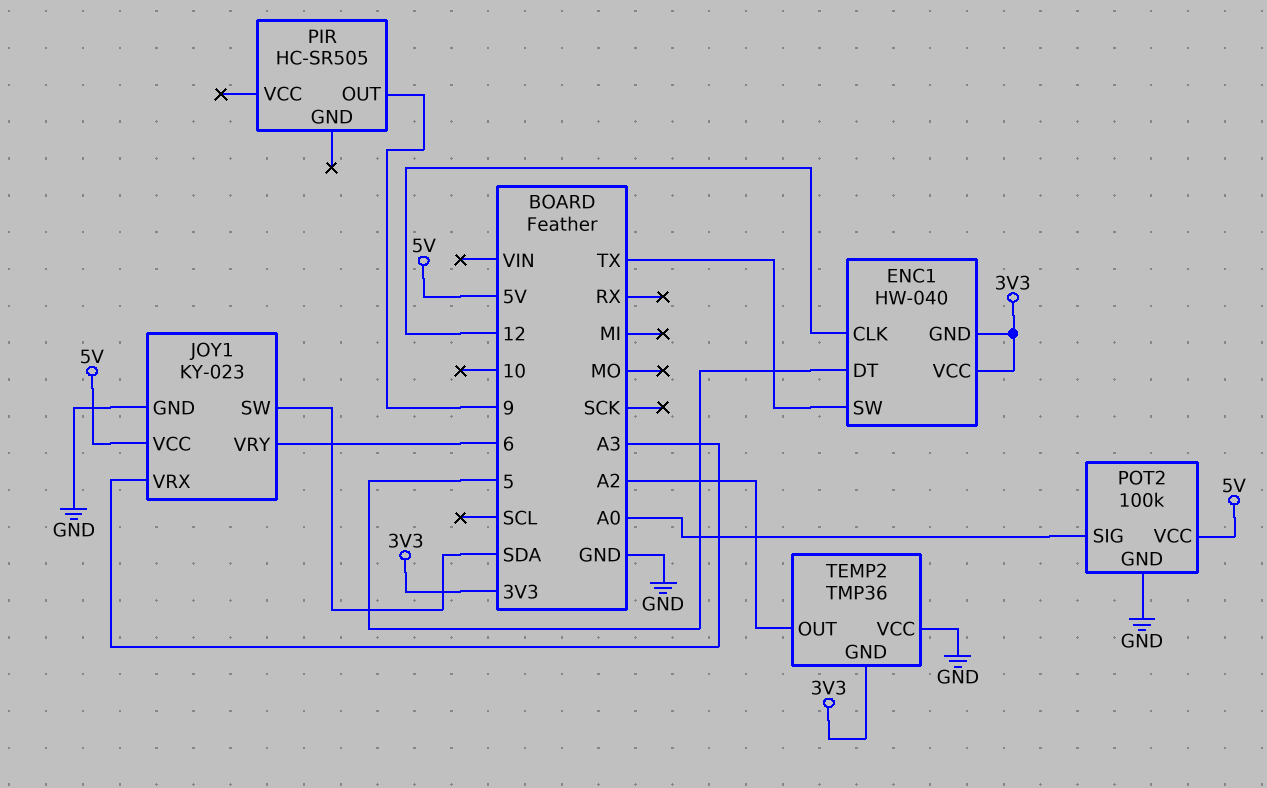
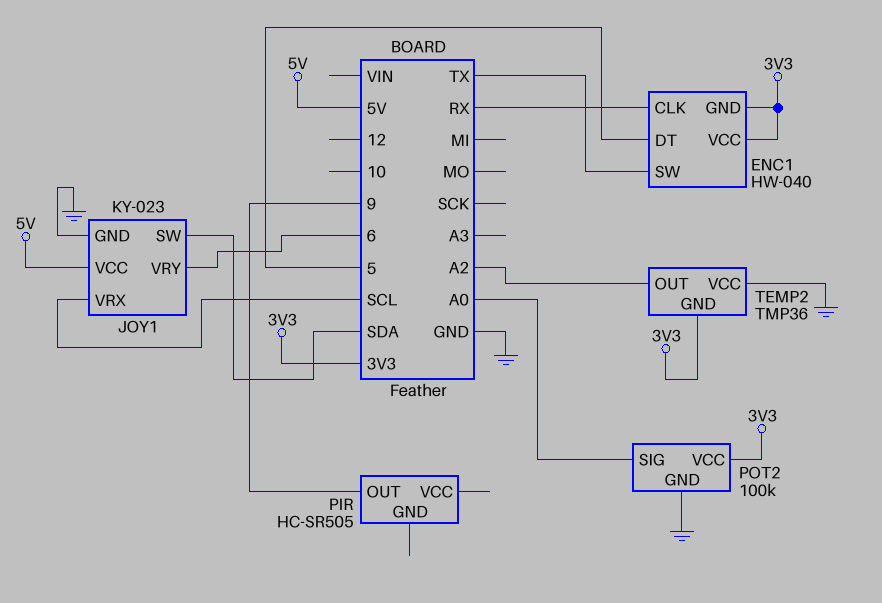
ENC1 pin CLK: 12 -> RX
JOY1 pin VRX: A3 -> SCL
POT2 pin VCC: 5V -> 3V3

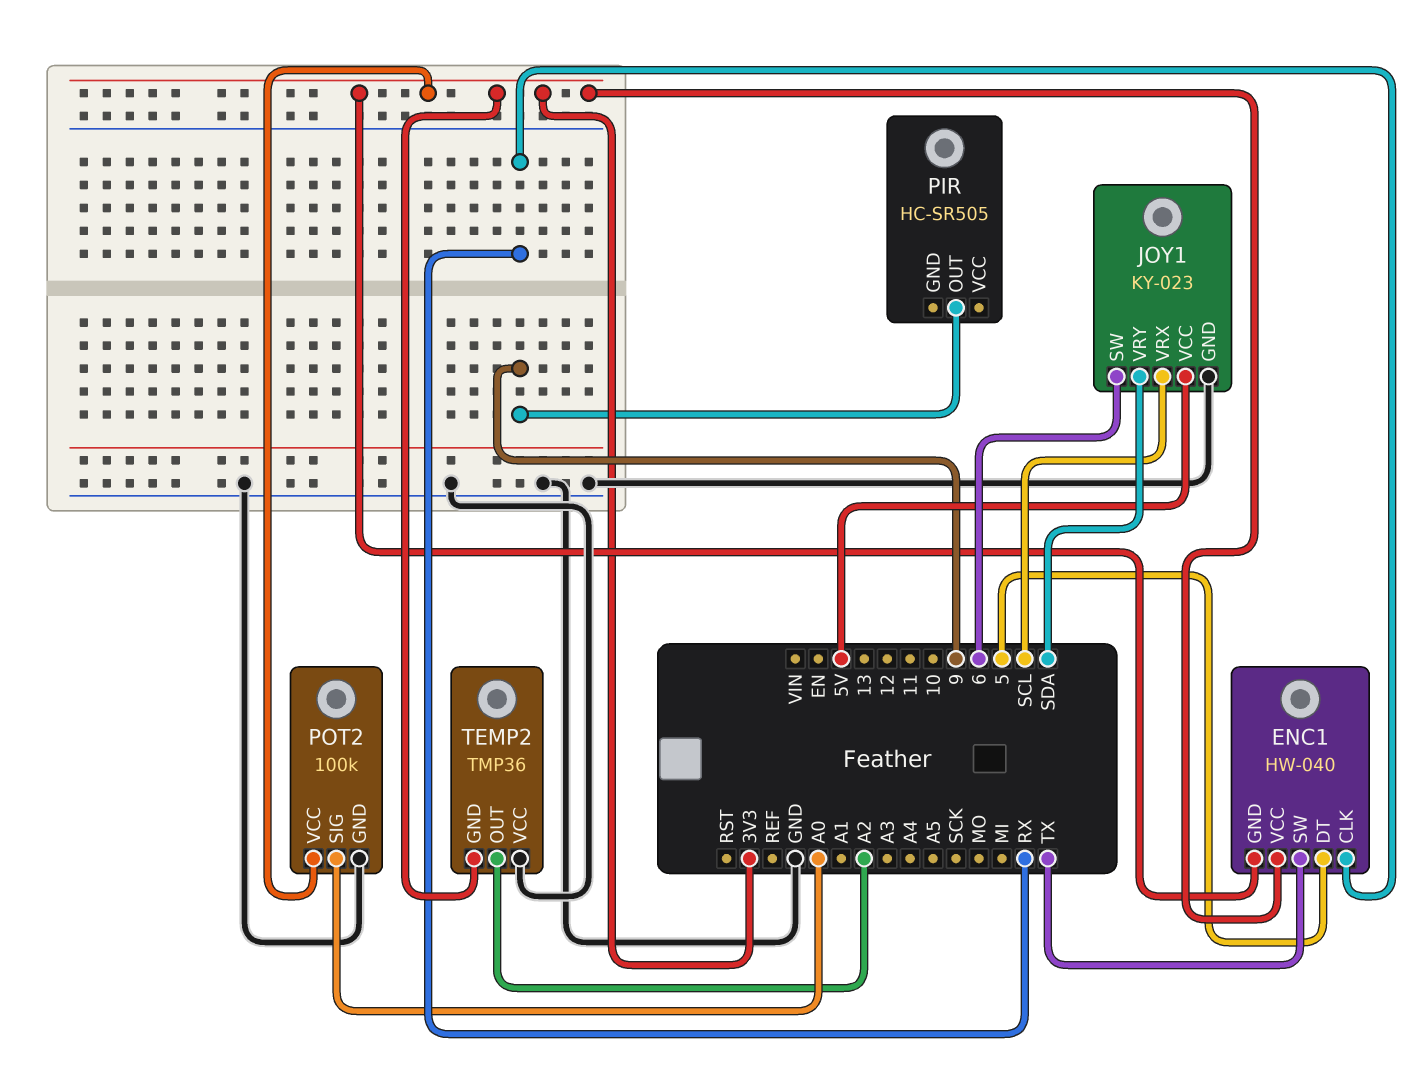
JOY1 pin SW: SDA -> 6
JOY1 pin VRY: 6 -> SDA

